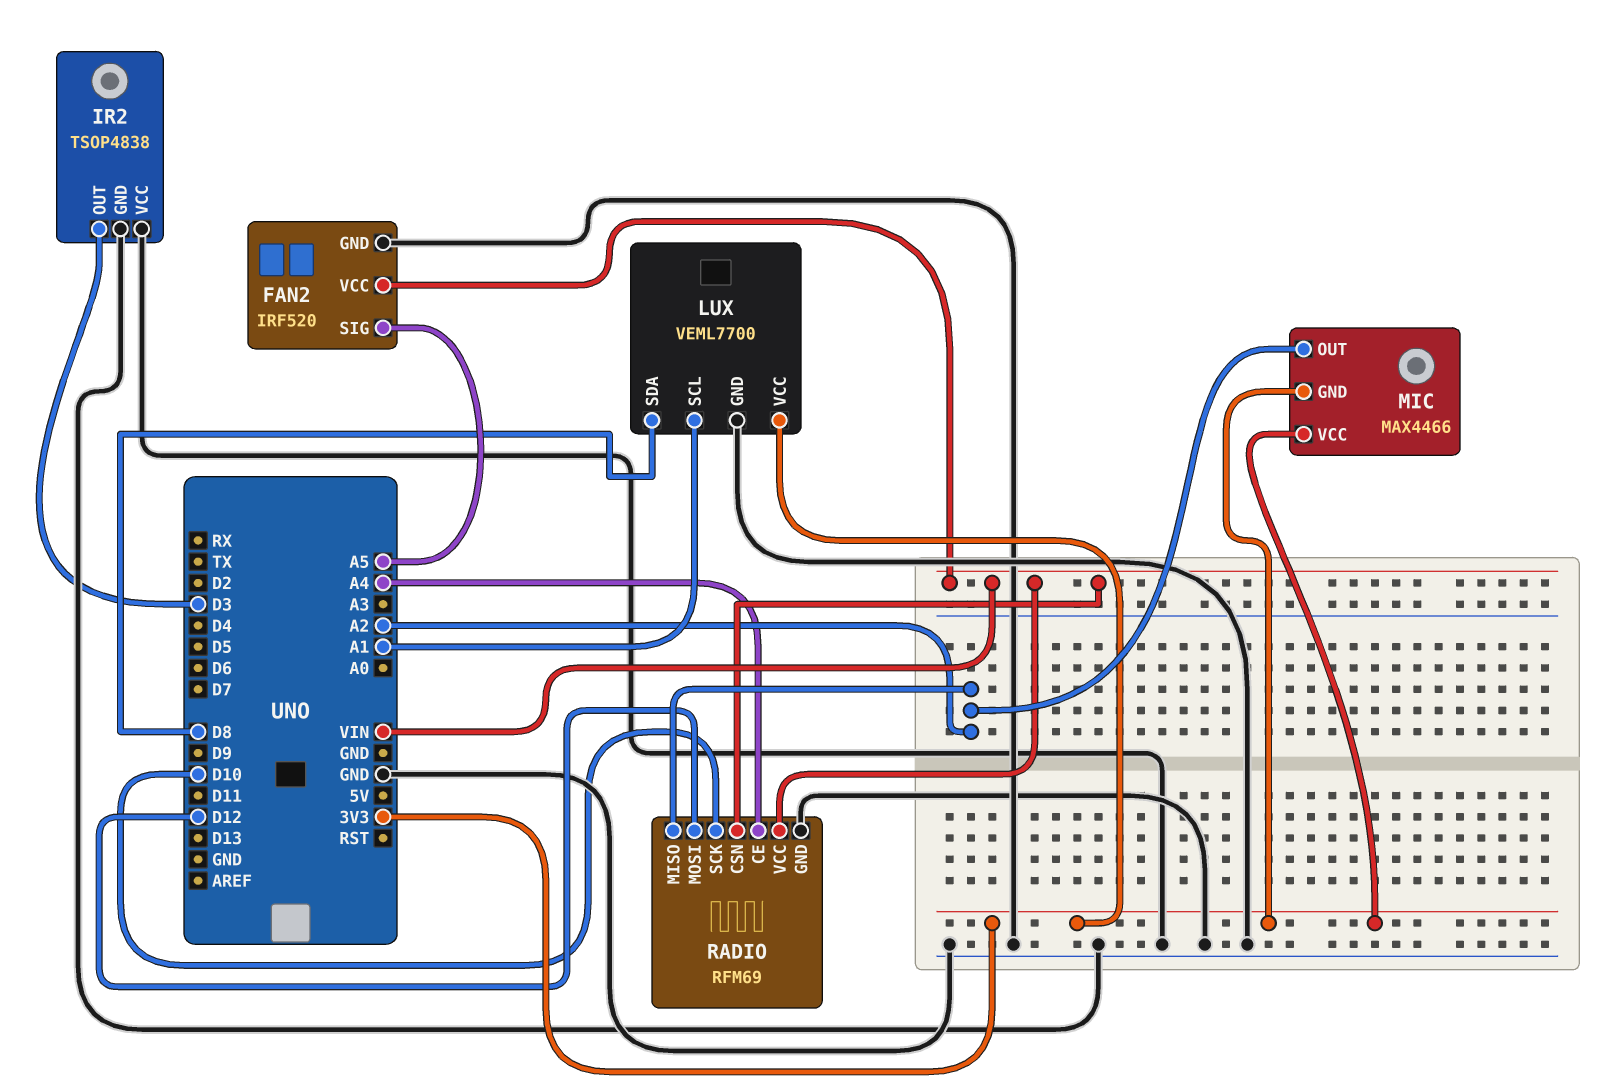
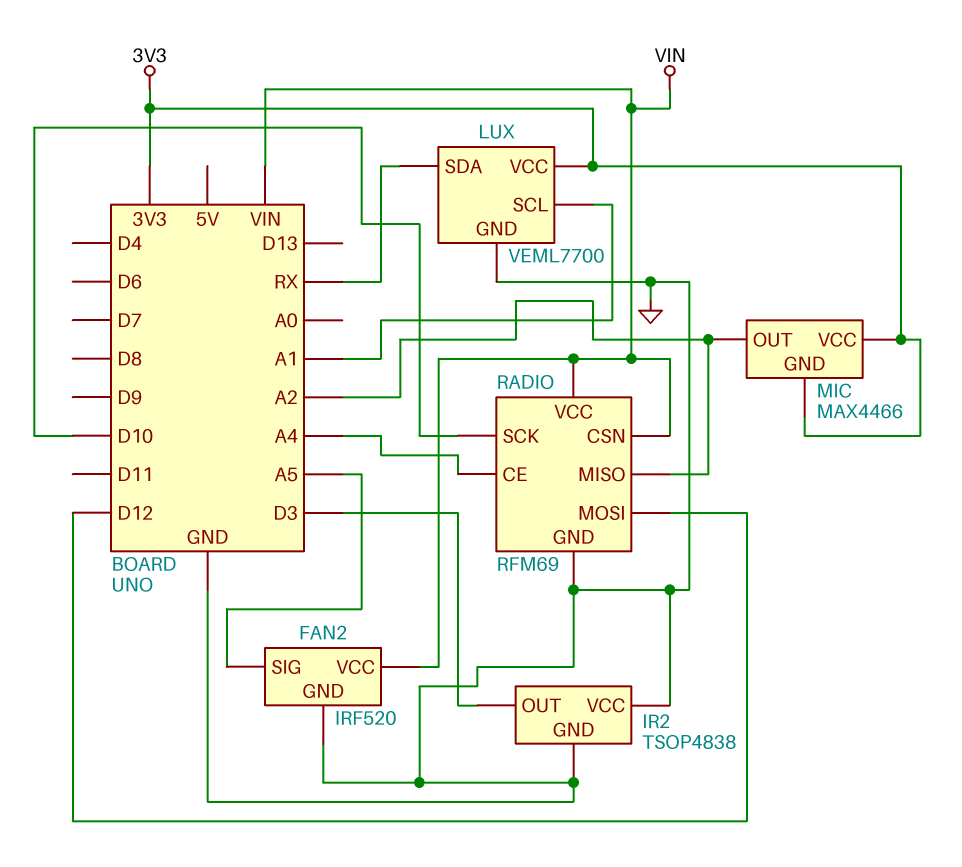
LUX pin SDA: D8 -> RX

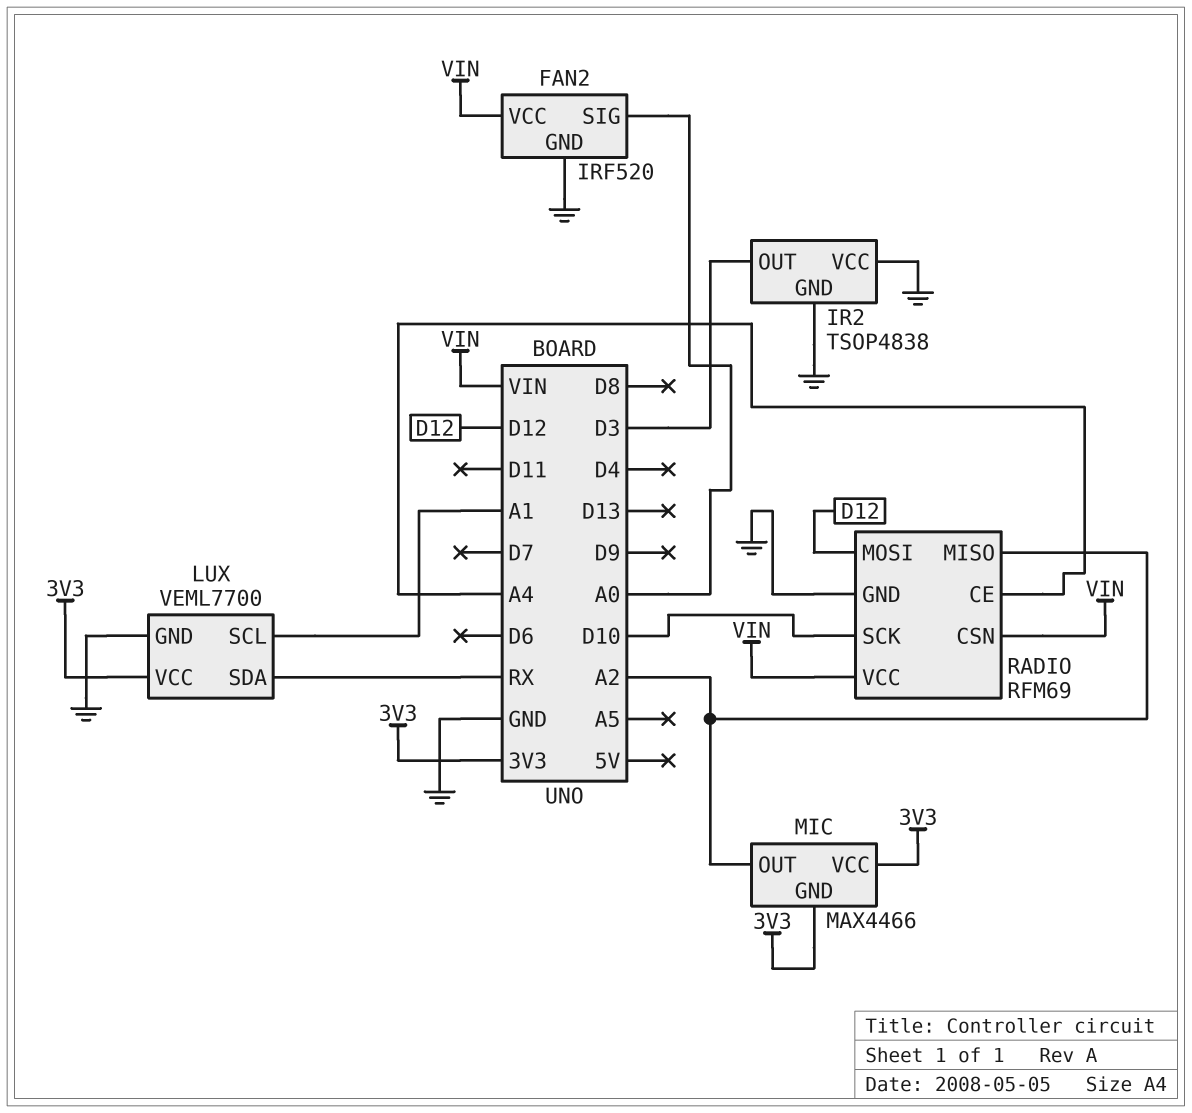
FAN2 pin SIG: A5 -> A0

